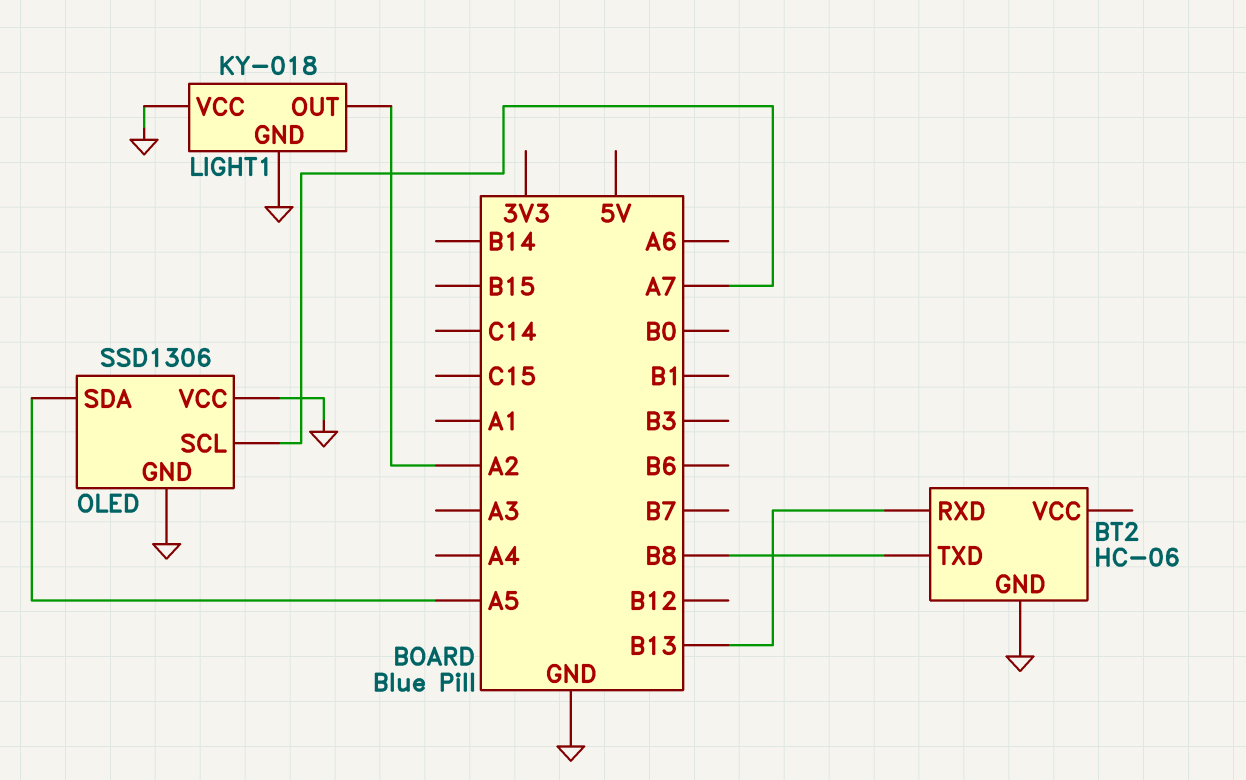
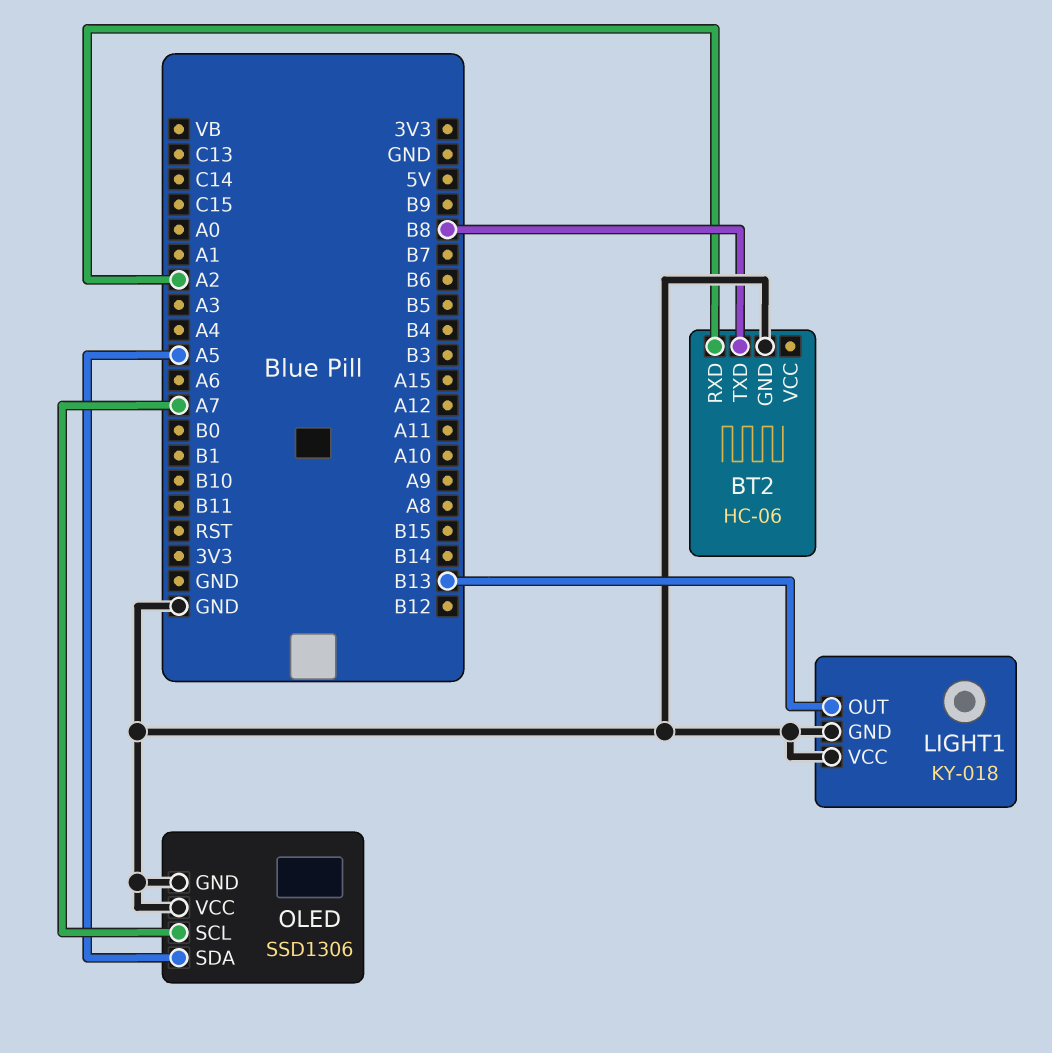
BT2 pin RXD: B13 -> A2
LIGHT1 pin OUT: A2 -> B13

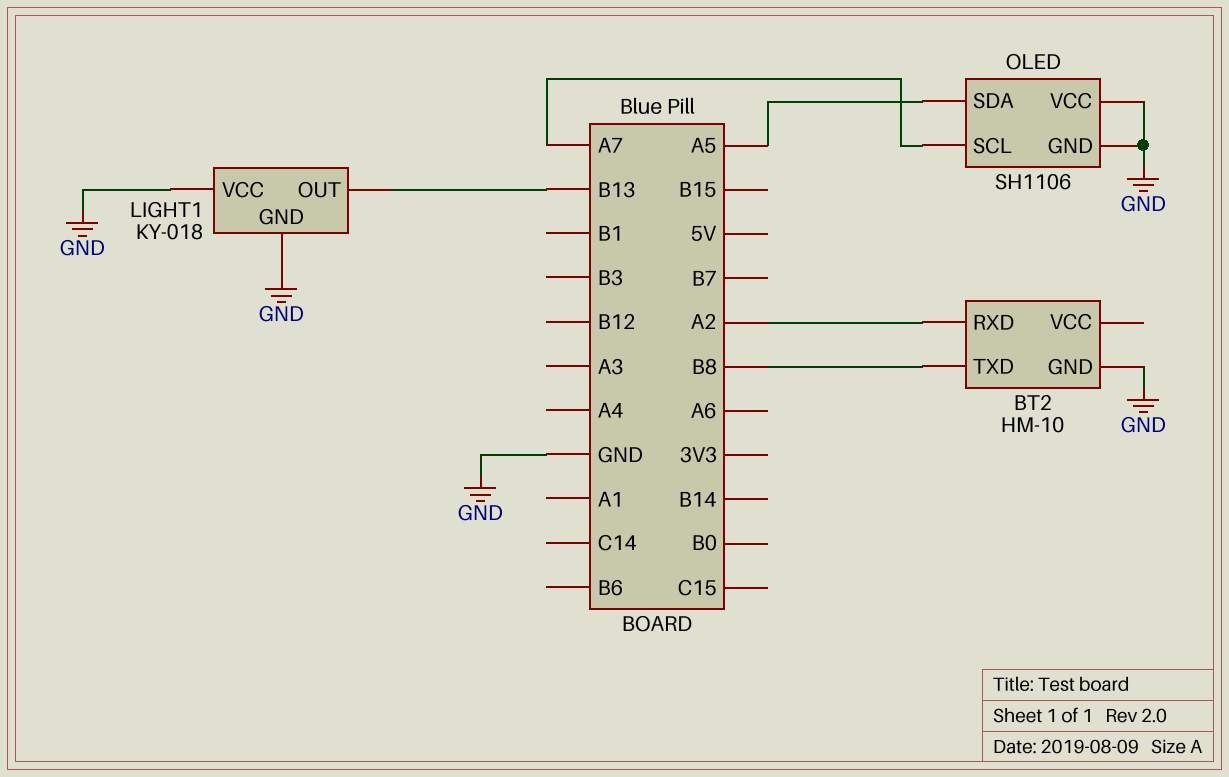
BT2: HC-06 -> HM-10
OLED: SSD1306 -> SH1106

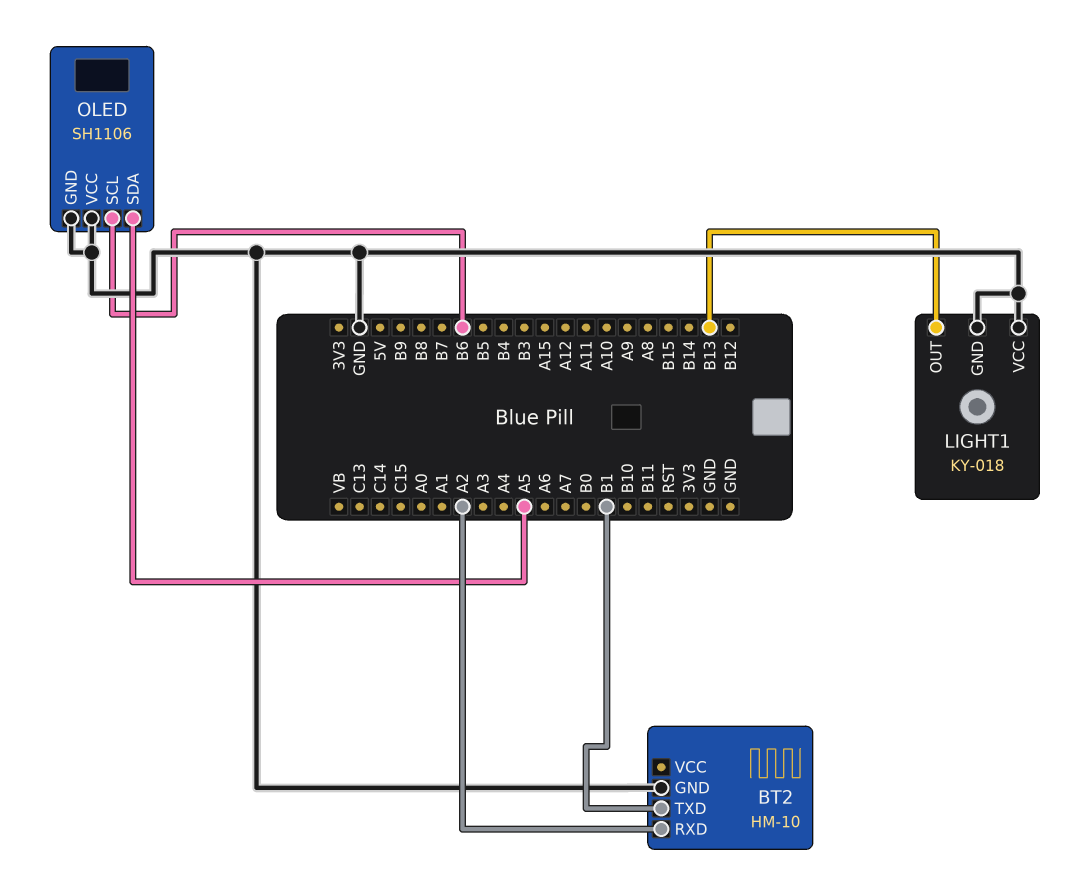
BT2 pin TXD: B8 -> B1
OLED pin SCL: A7 -> B6

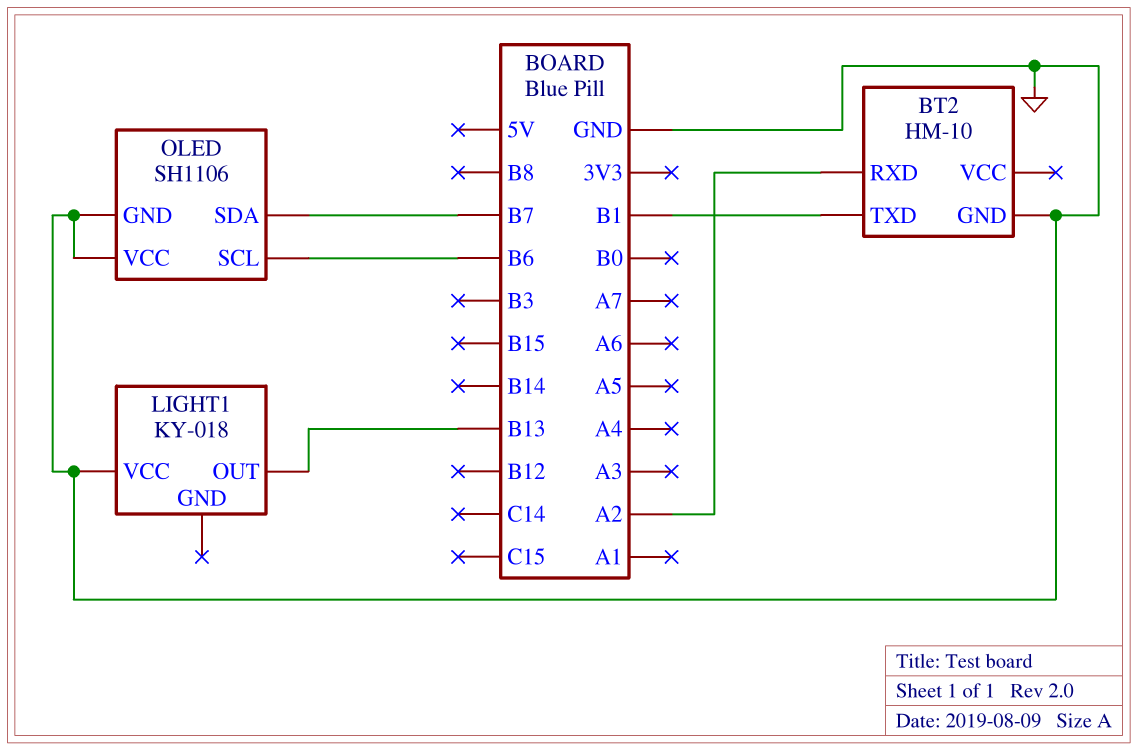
LIGHT1 pin GND: GND -> none
OLED pin SDA: A5 -> B7

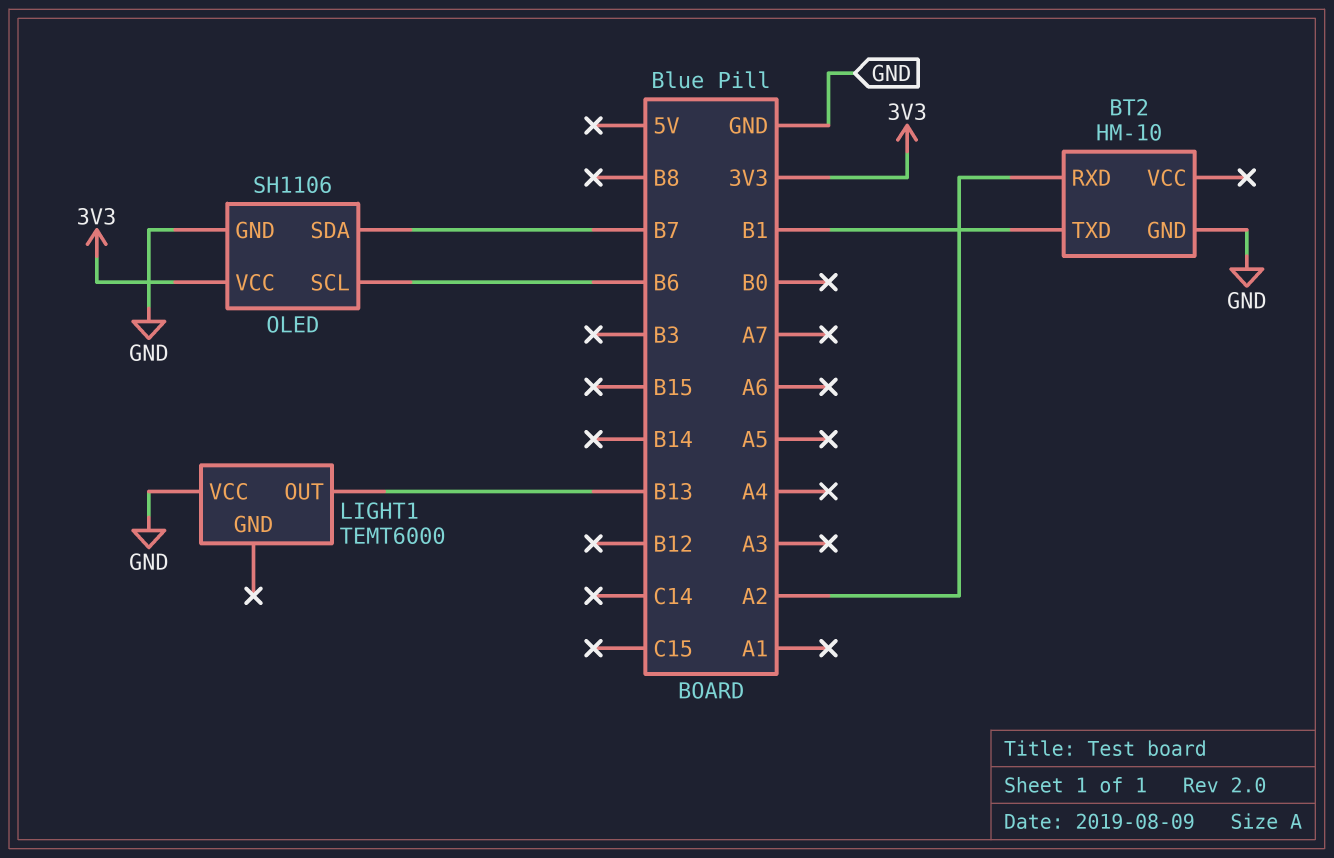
LIGHT1: KY-018 -> TEMT6000
OLED pin VCC: GND -> 3V3

